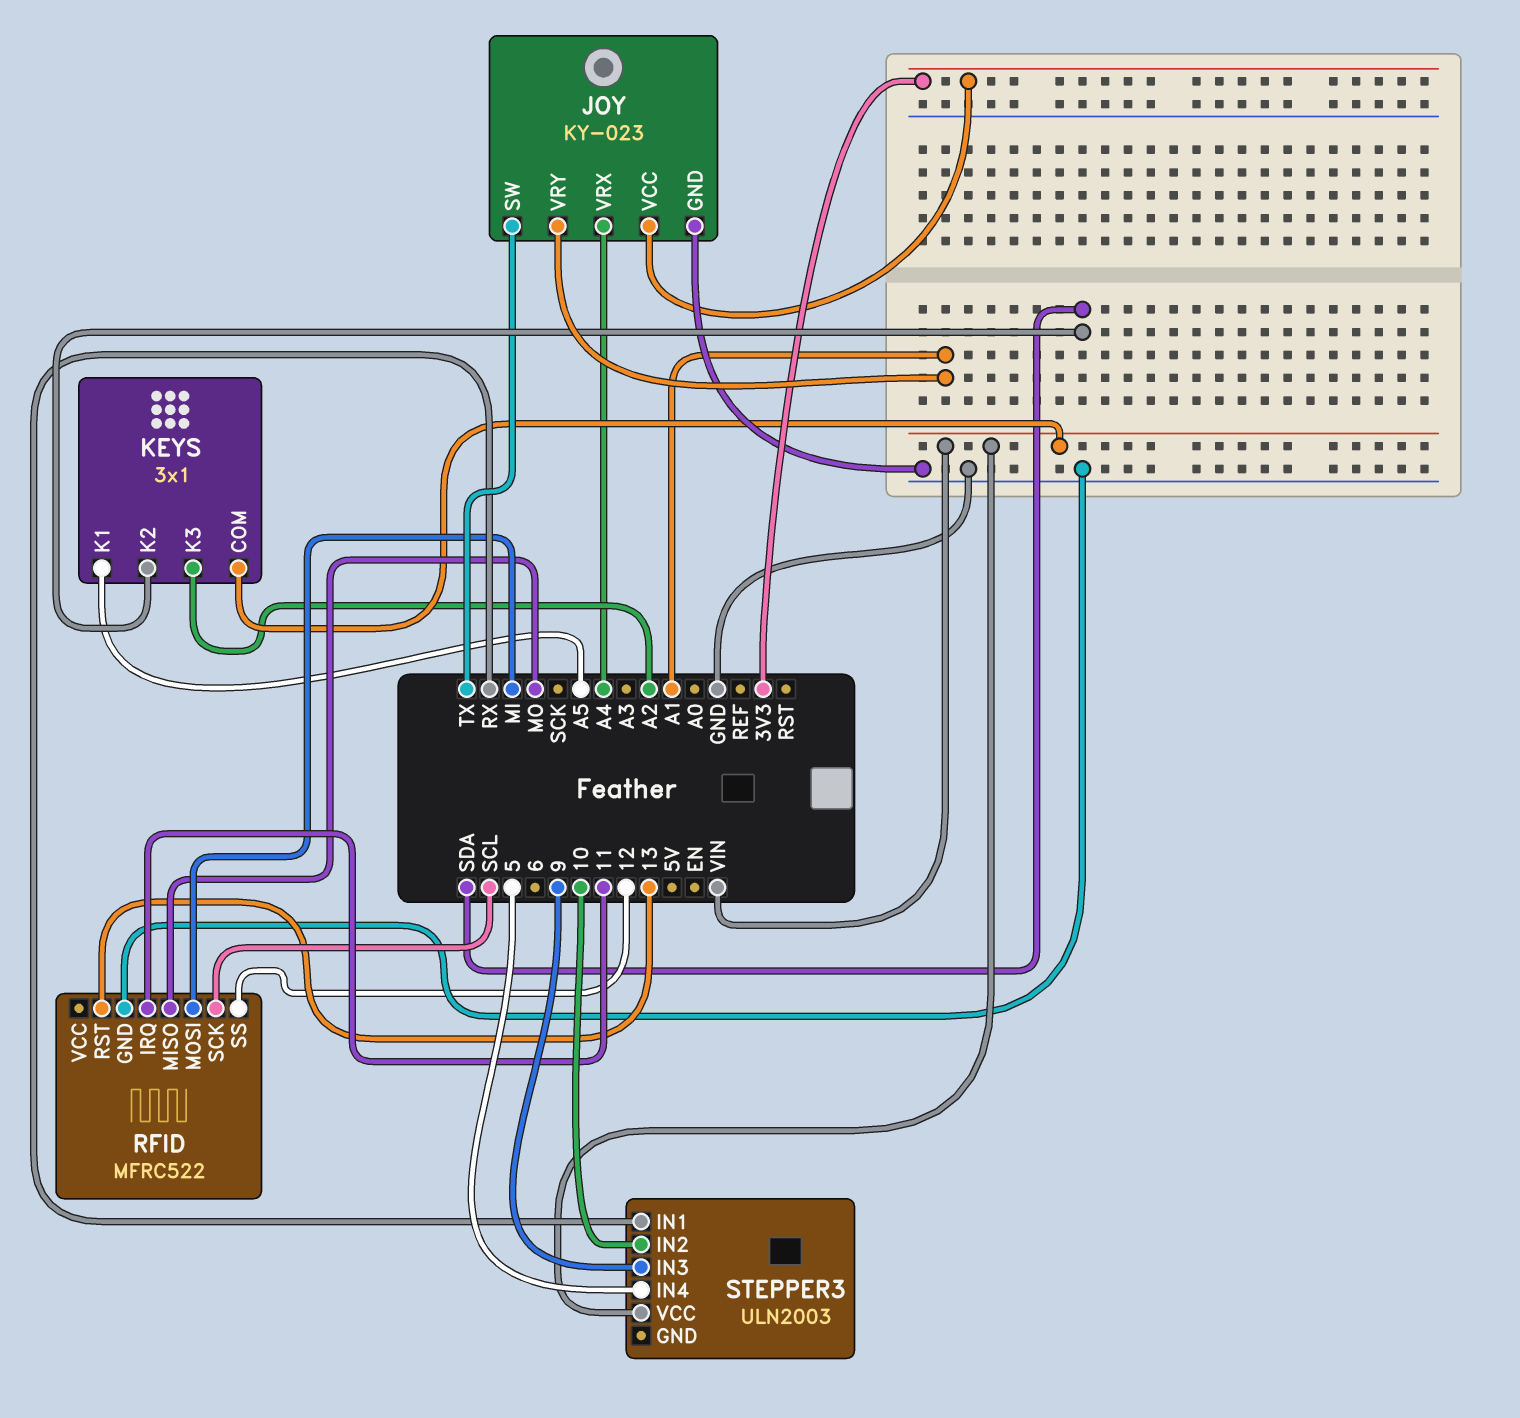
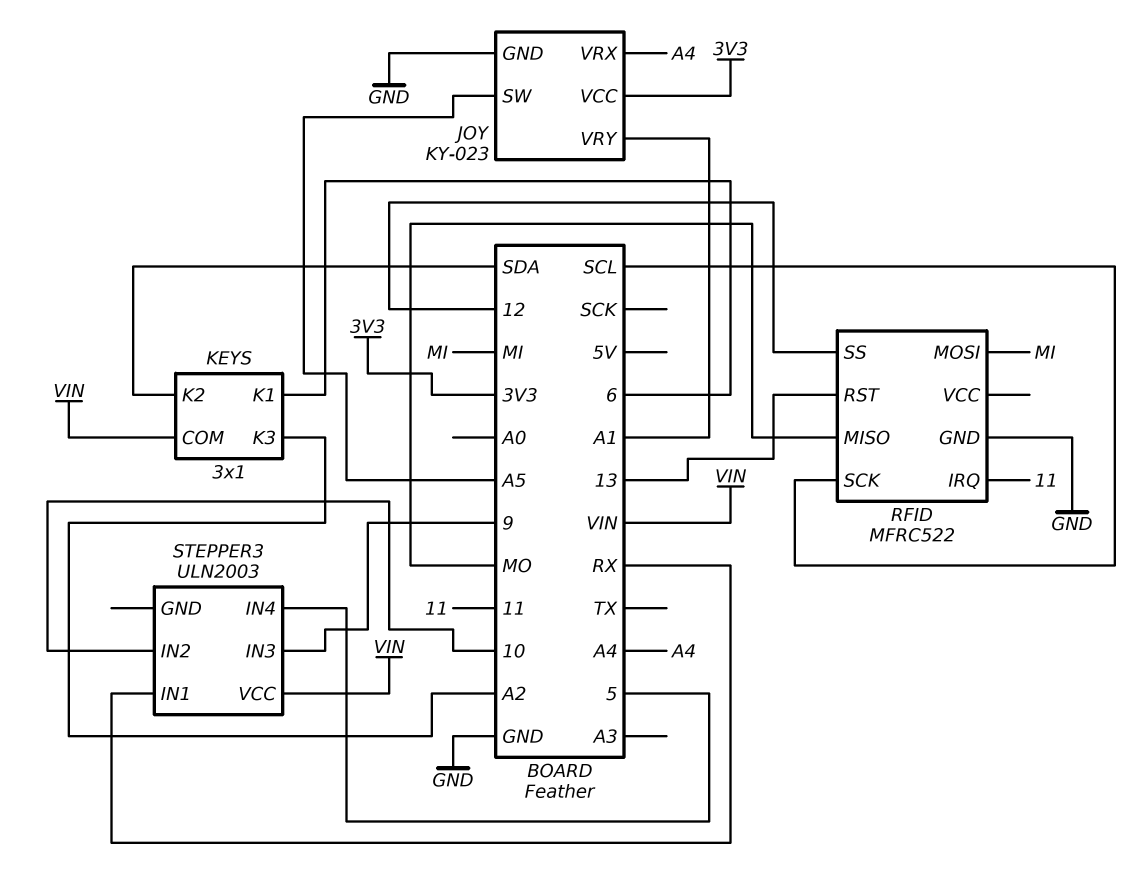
JOY pin SW: TX -> A5
KEYS pin K1: A5 -> 6

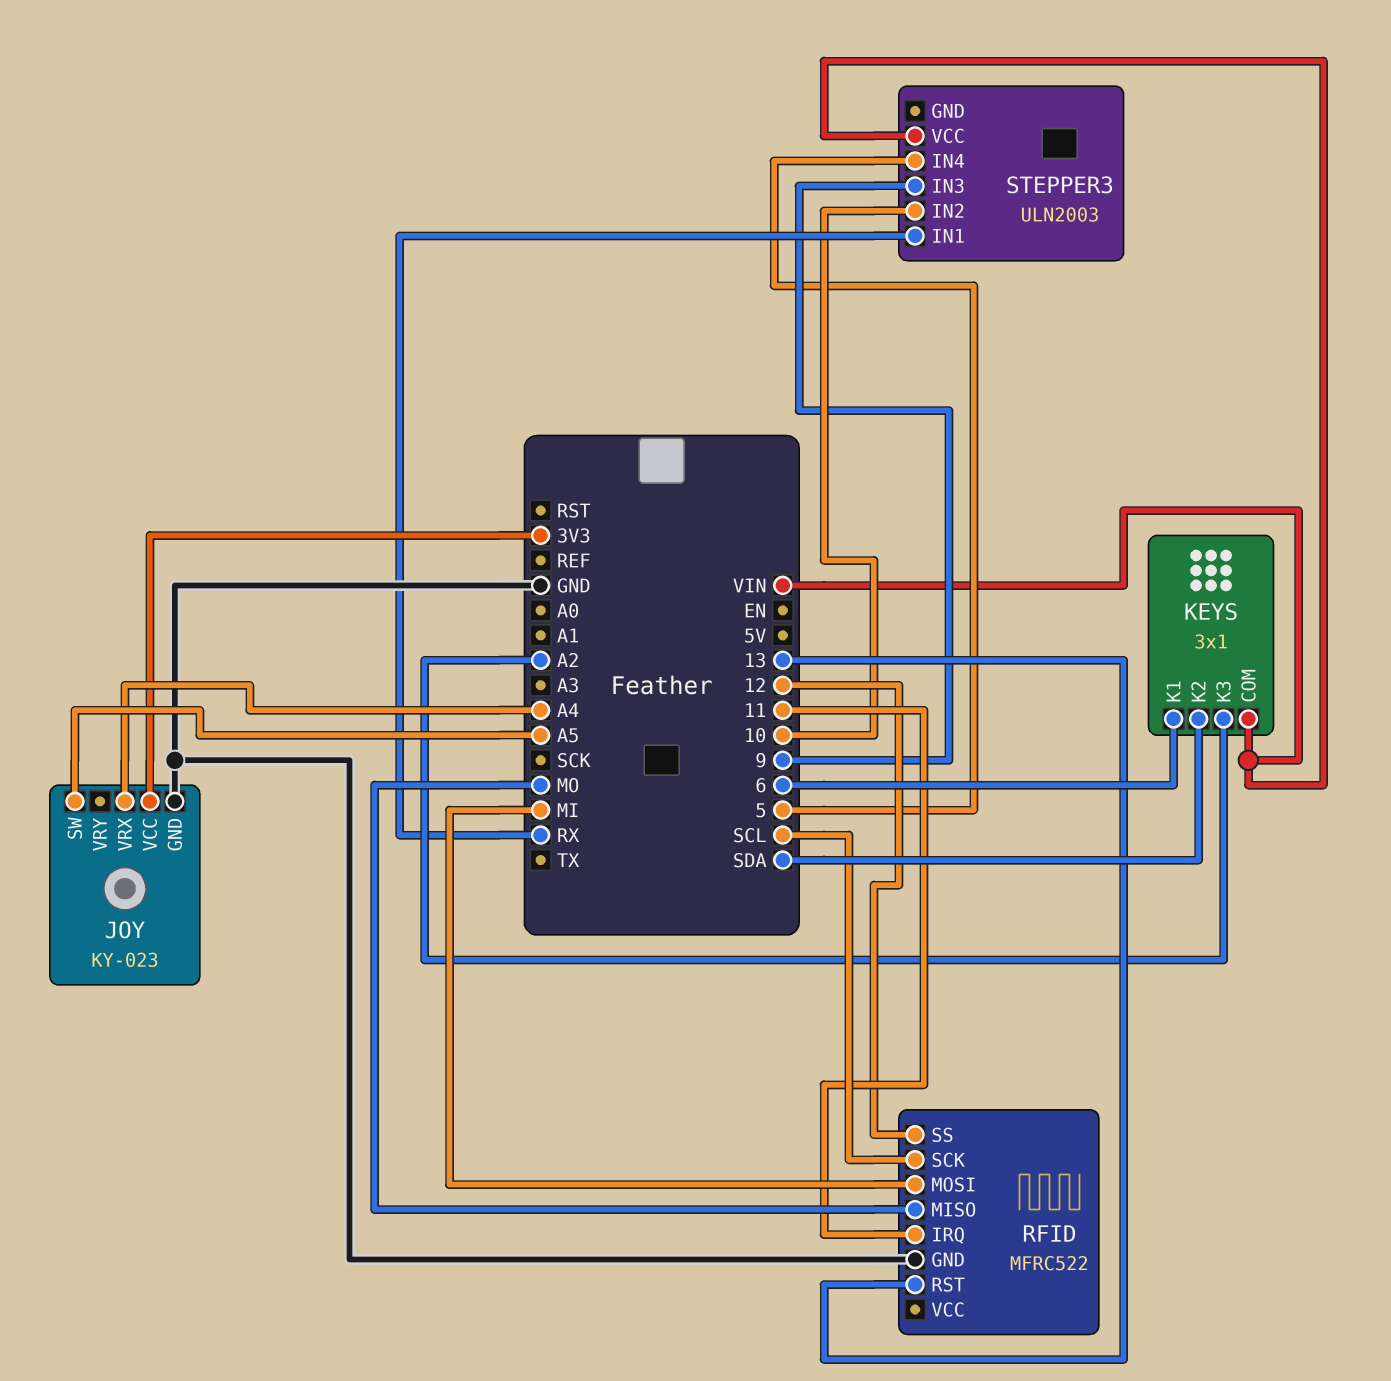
JOY pin VRY: A1 -> none

